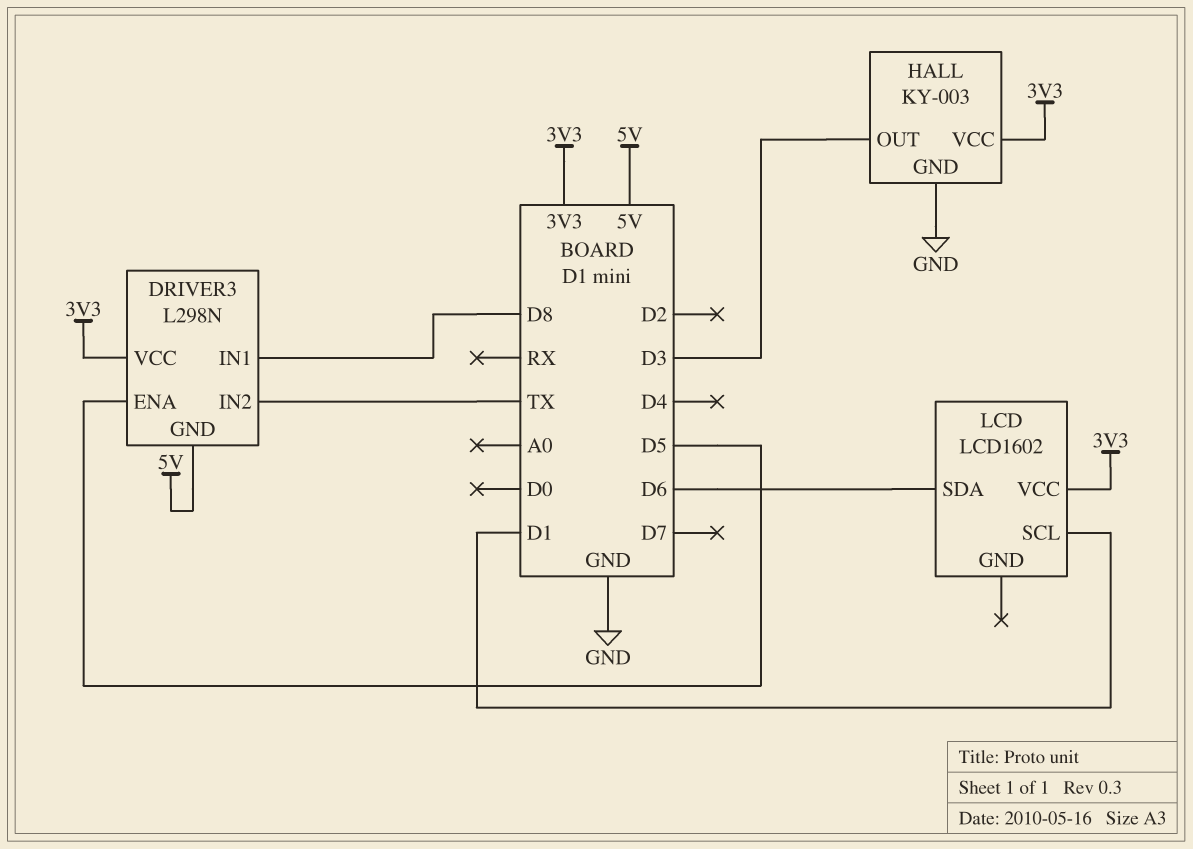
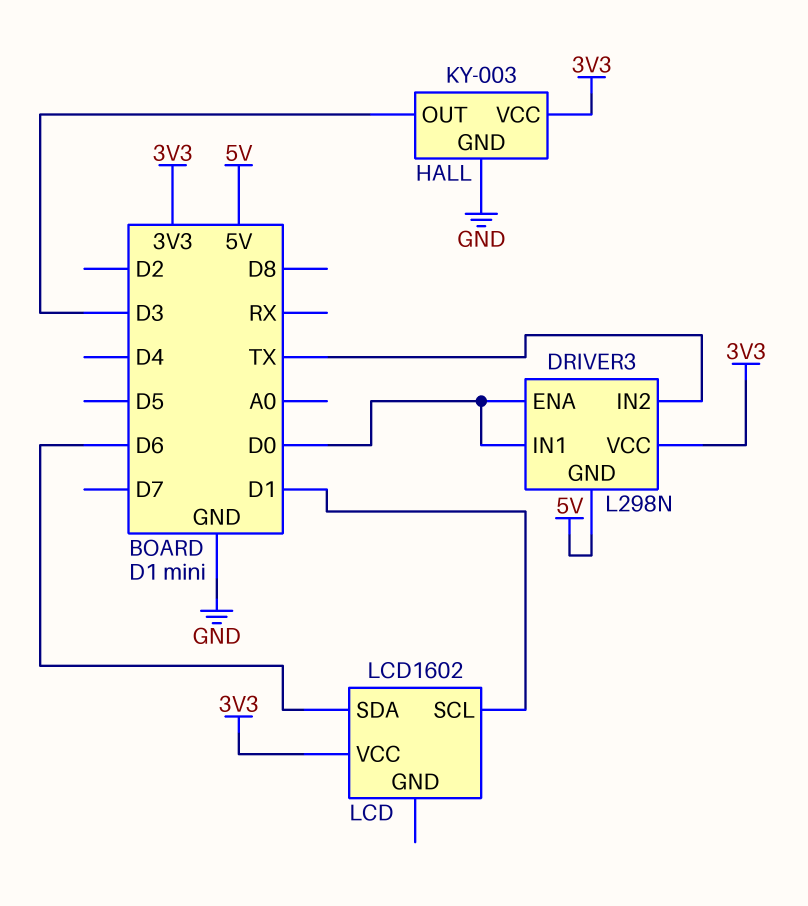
DRIVER3 pin ENA: D5 -> D0
DRIVER3 pin IN1: D8 -> D0

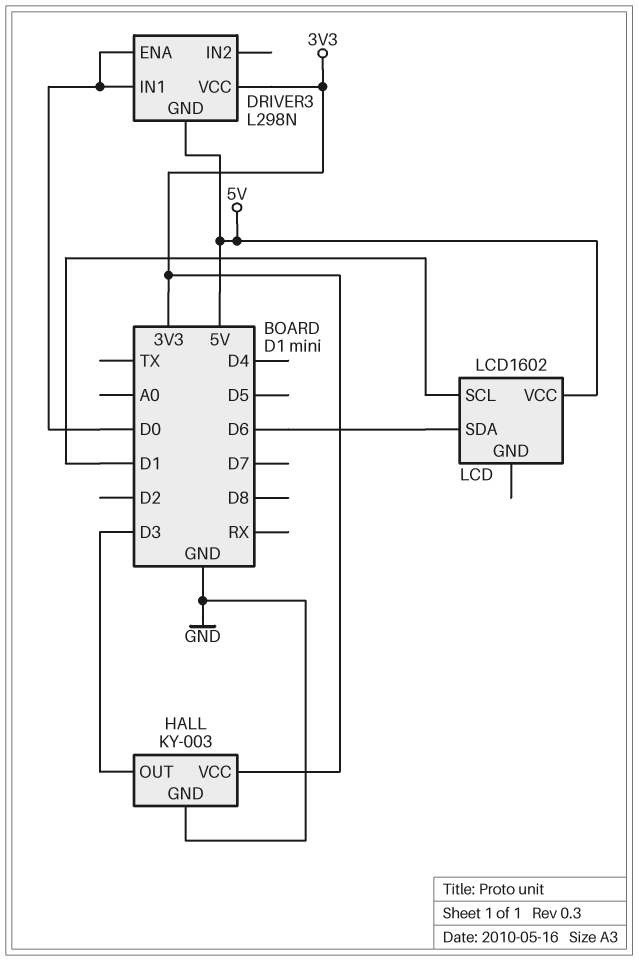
DRIVER3 pin IN2: TX -> none
LCD pin VCC: 3V3 -> 5V

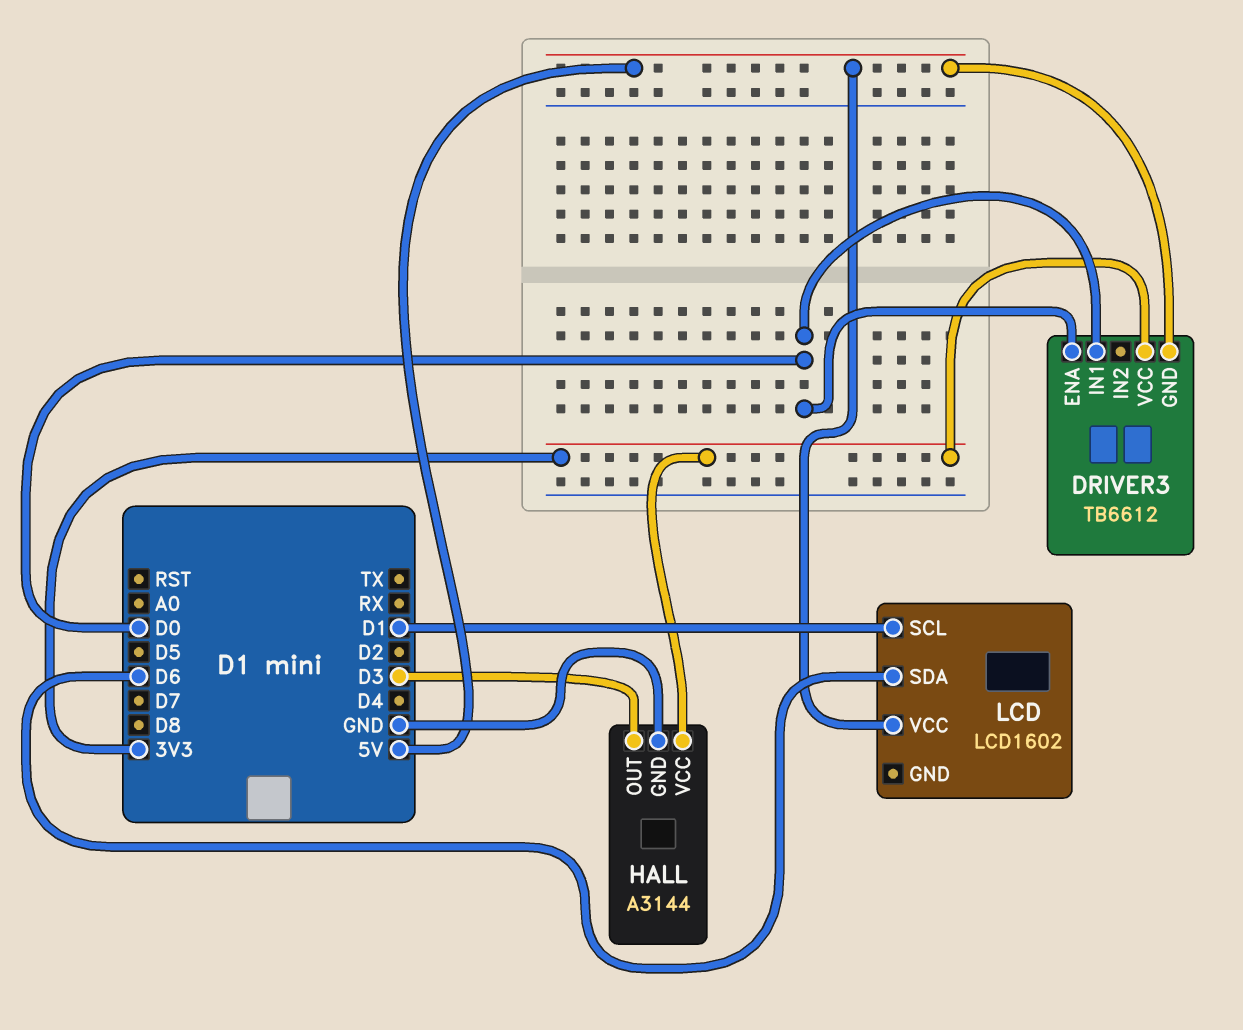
DRIVER3: L298N -> TB6612
HALL: KY-003 -> A3144

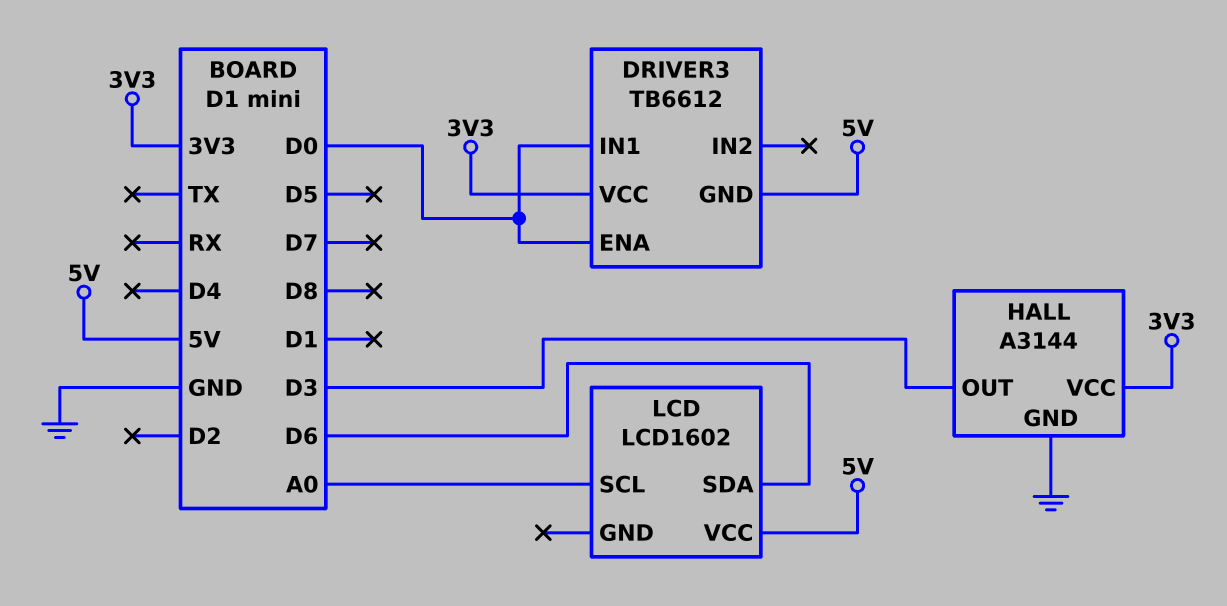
LCD pin SCL: D1 -> A0

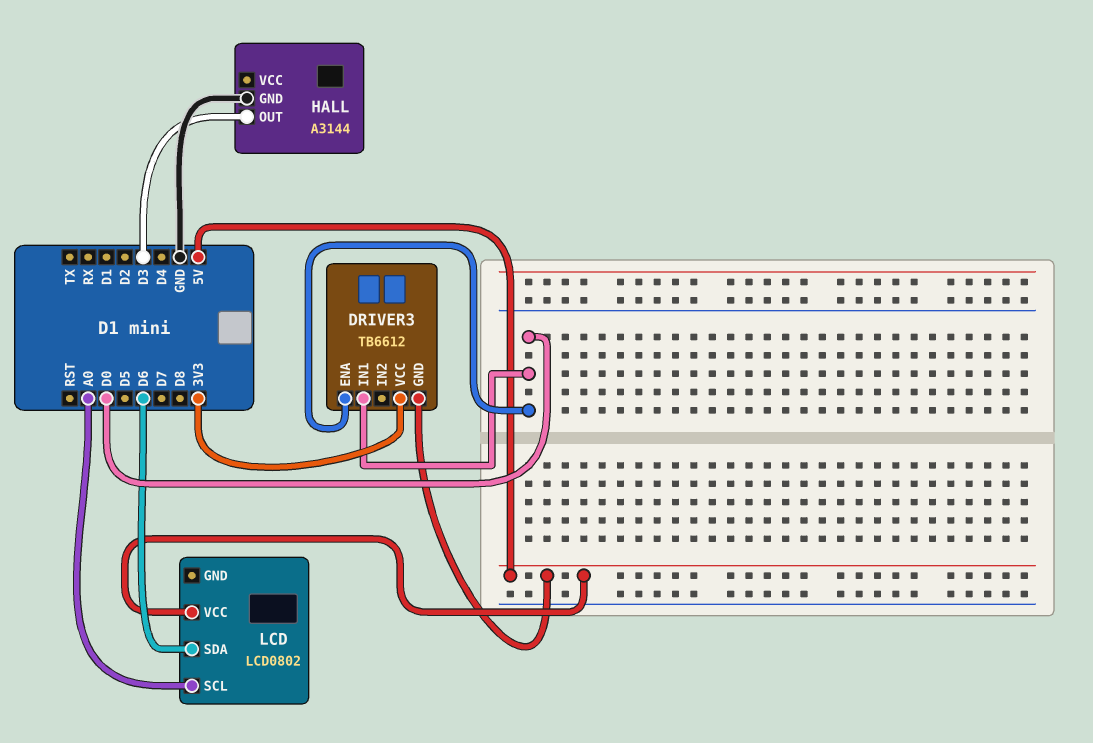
HALL pin VCC: 3V3 -> none
LCD: LCD1602 -> LCD0802

